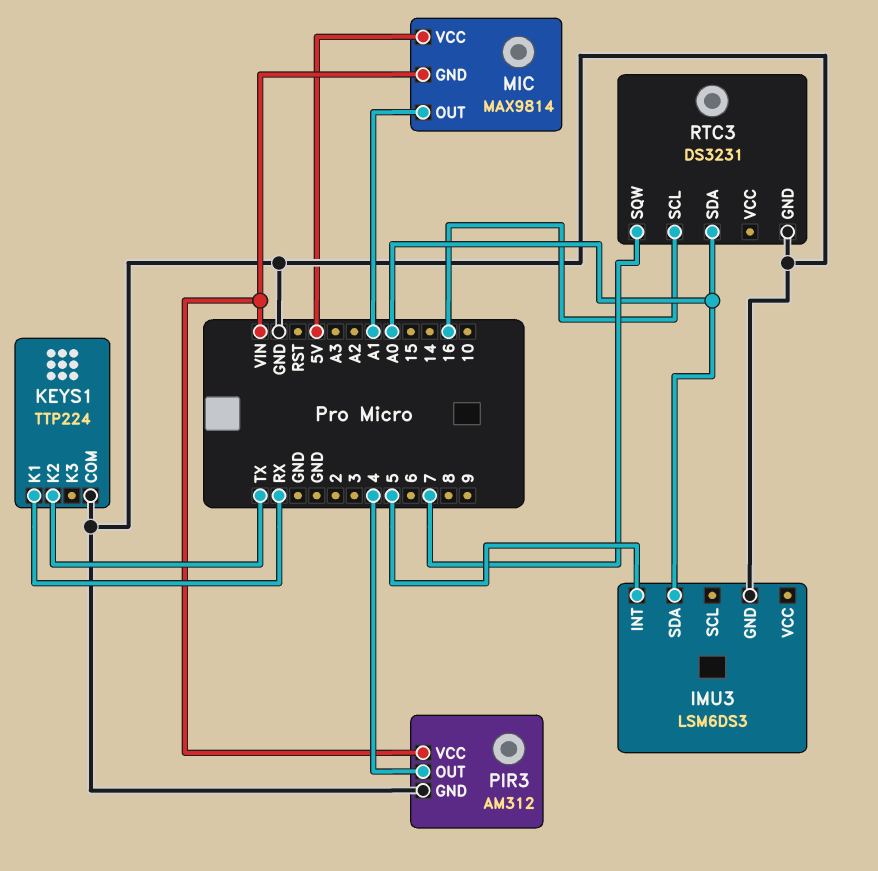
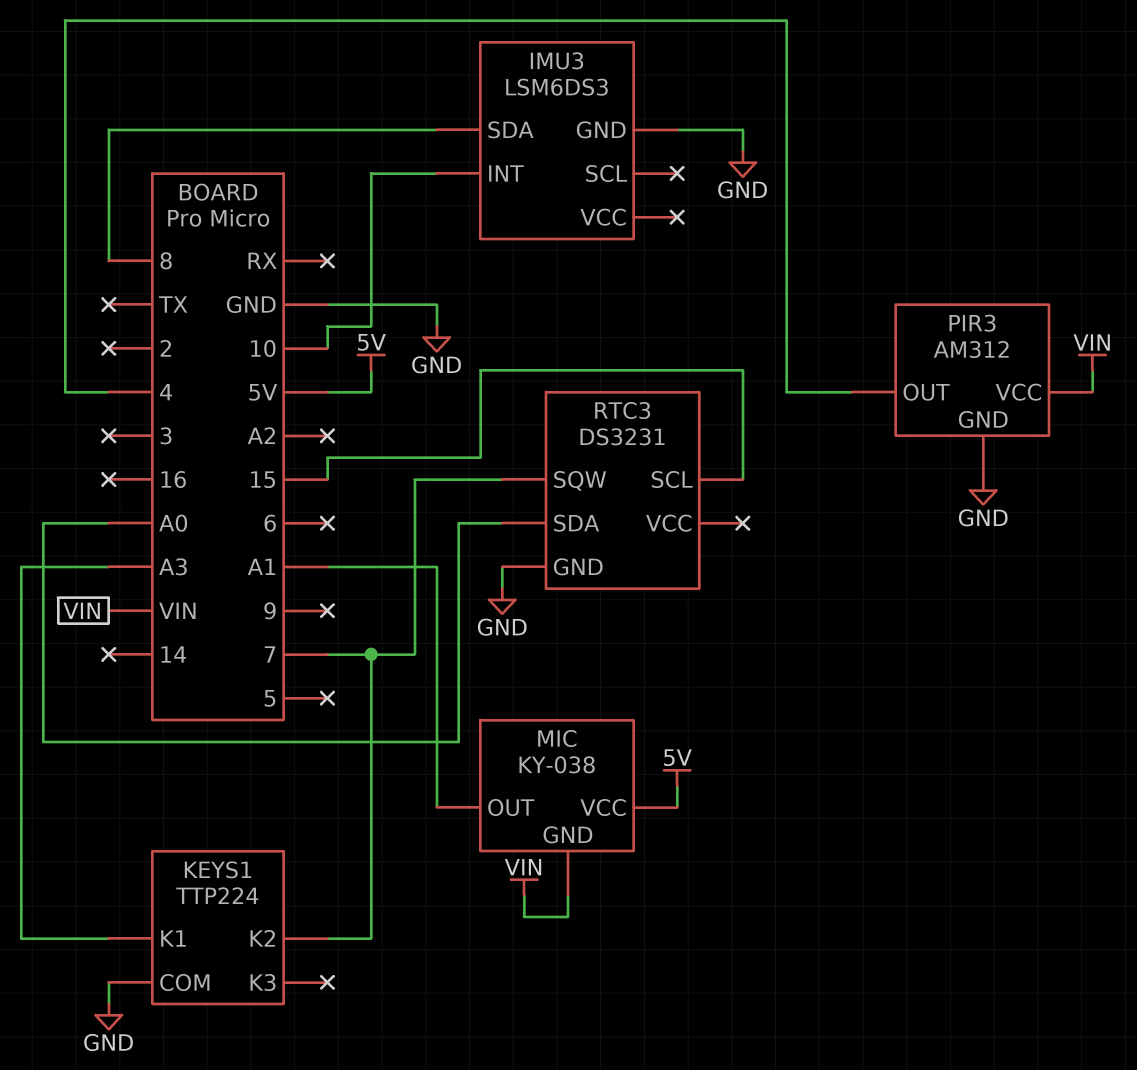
IMU3 pin INT: 5 -> 10
IMU3 pin SDA: A0 -> 8
KEYS1 pin K1: RX -> A3
KEYS1 pin K2: TX -> 7
MIC: MAX9814 -> KY-038
RTC3 pin SCL: 16 -> 15

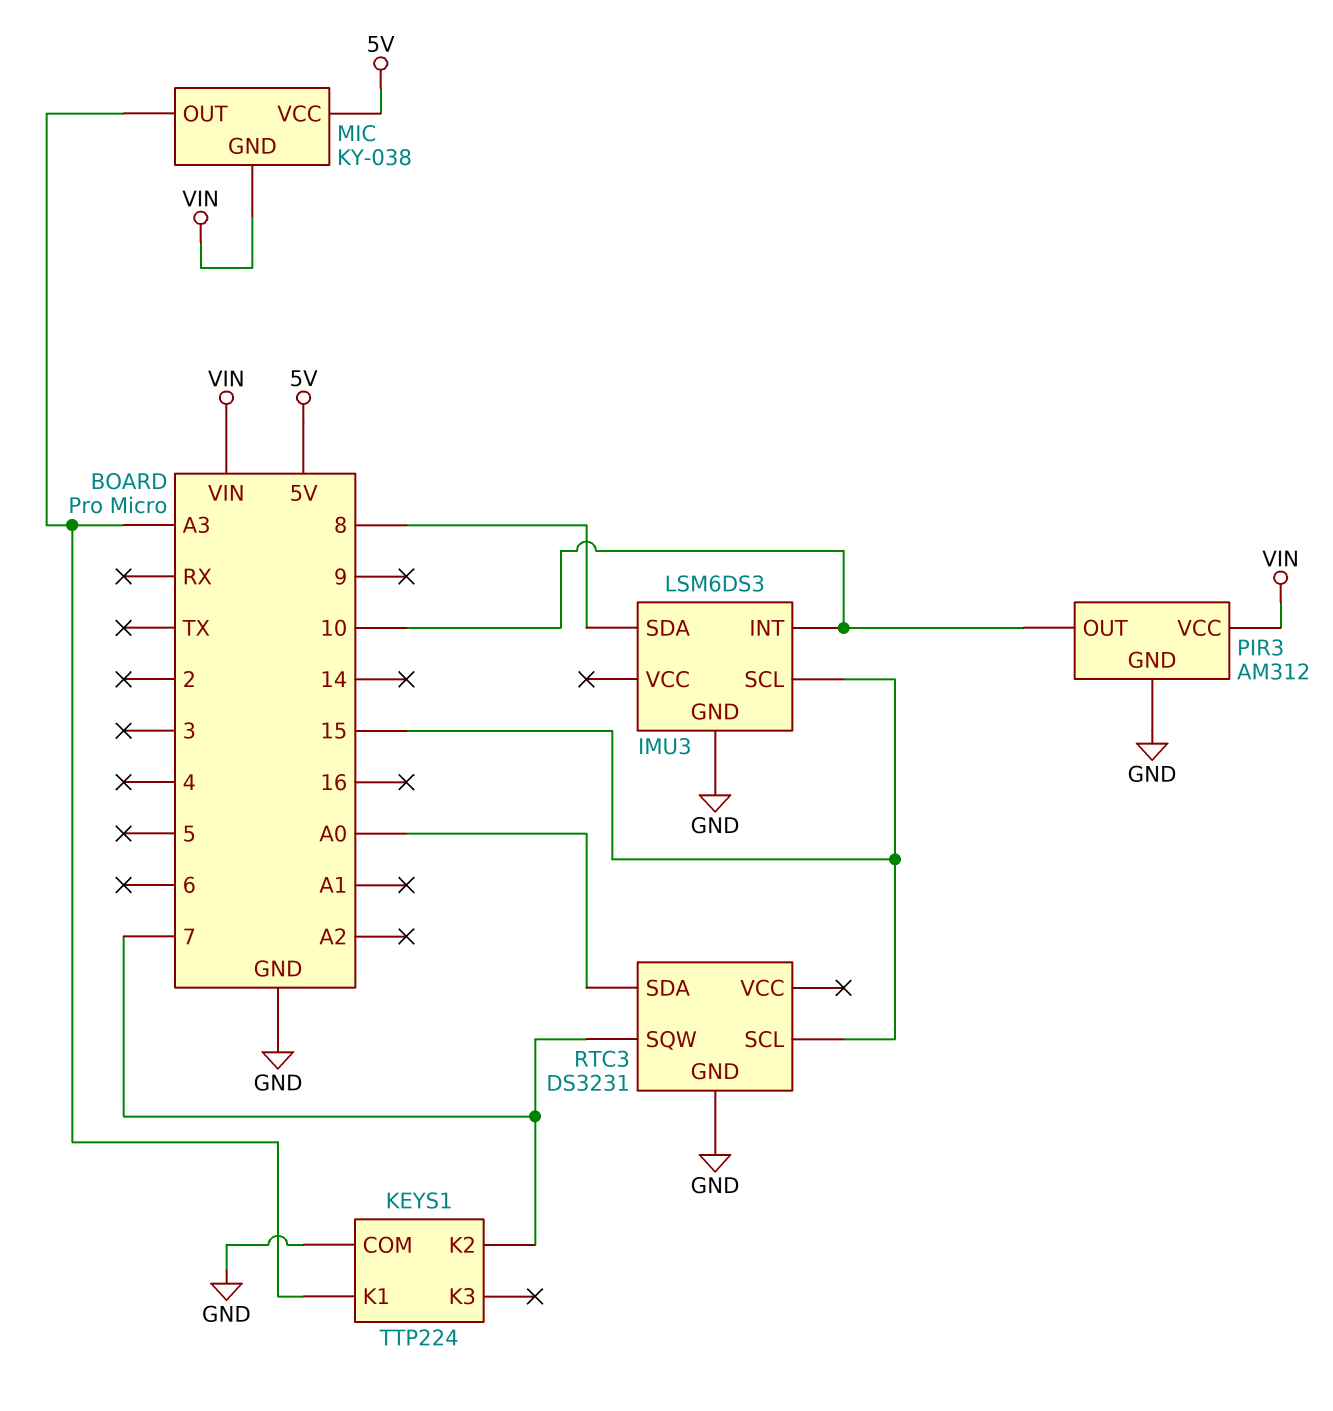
IMU3 pin SCL: none -> 15
MIC pin OUT: A1 -> A3
PIR3 pin OUT: 4 -> 10

